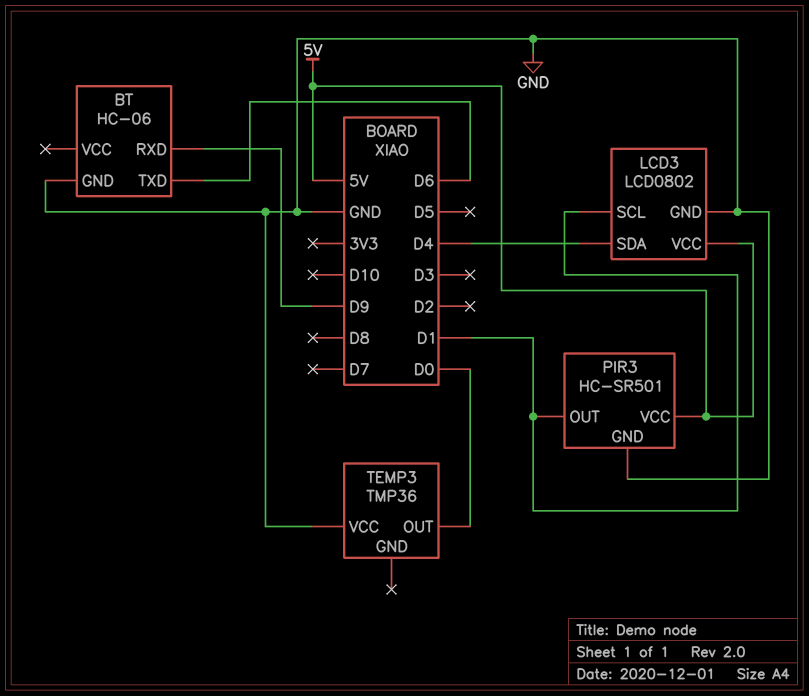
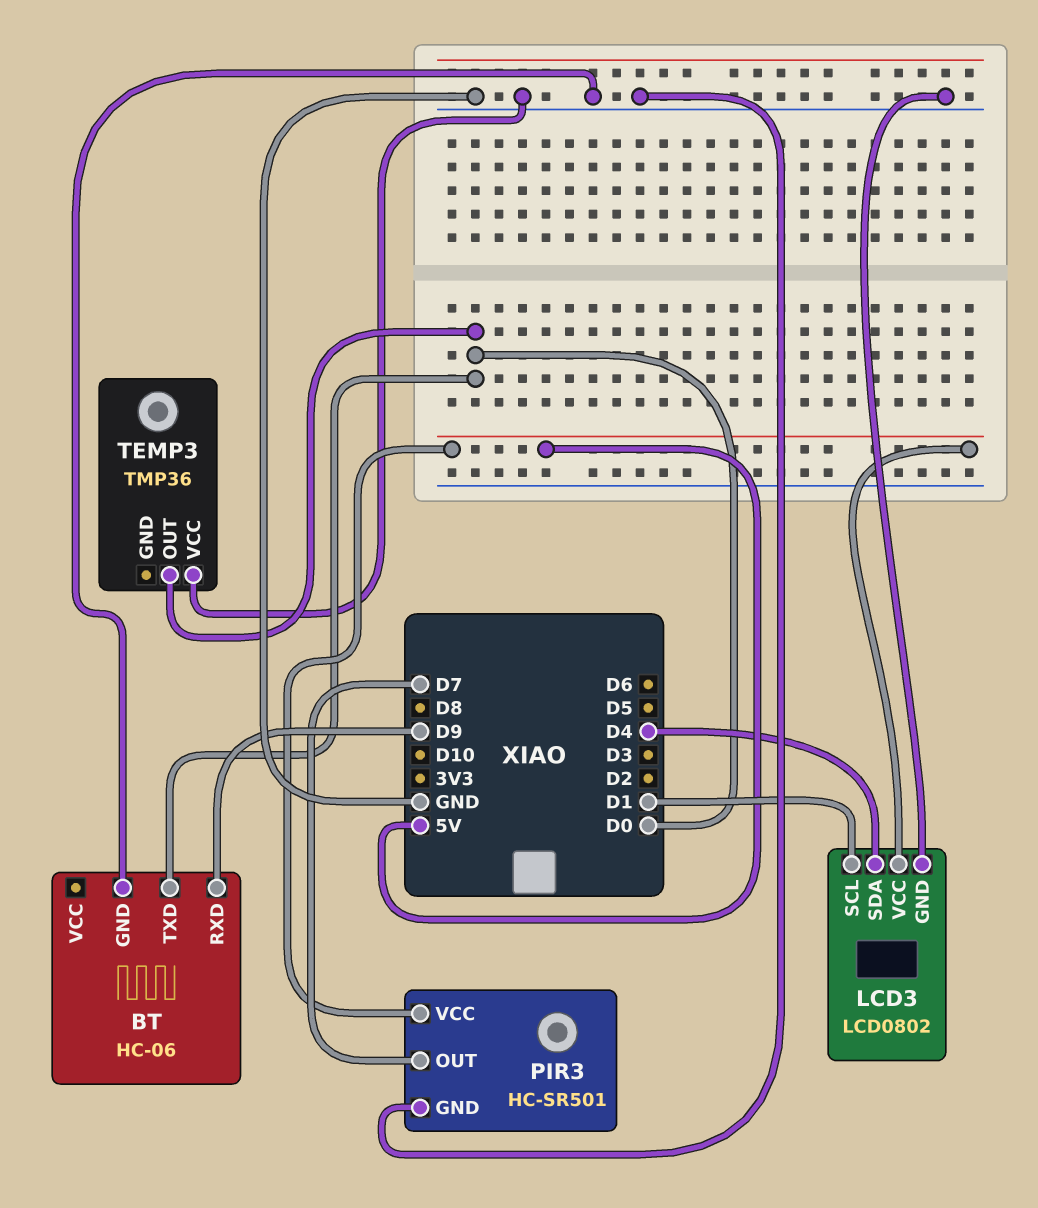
BT pin TXD: D6 -> D0
PIR3 pin OUT: D1 -> D7

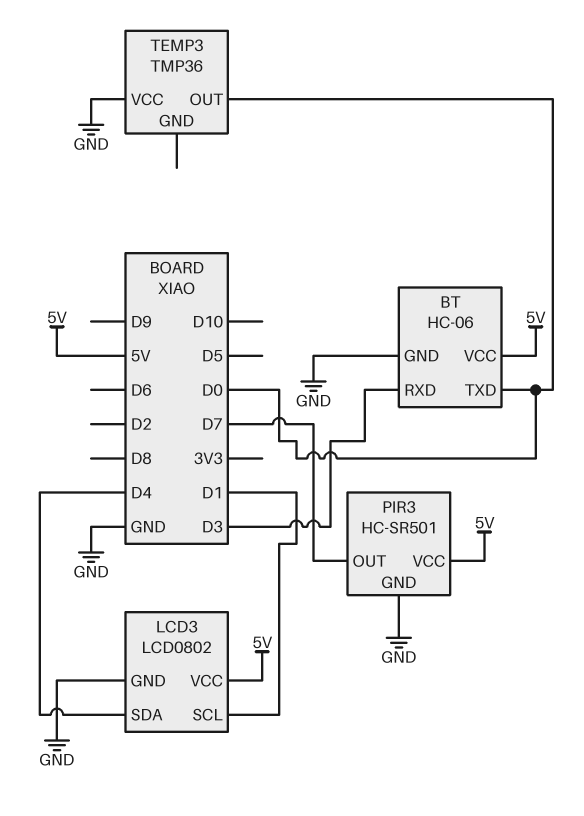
BT pin RXD: D9 -> D3
BT pin VCC: none -> 5V

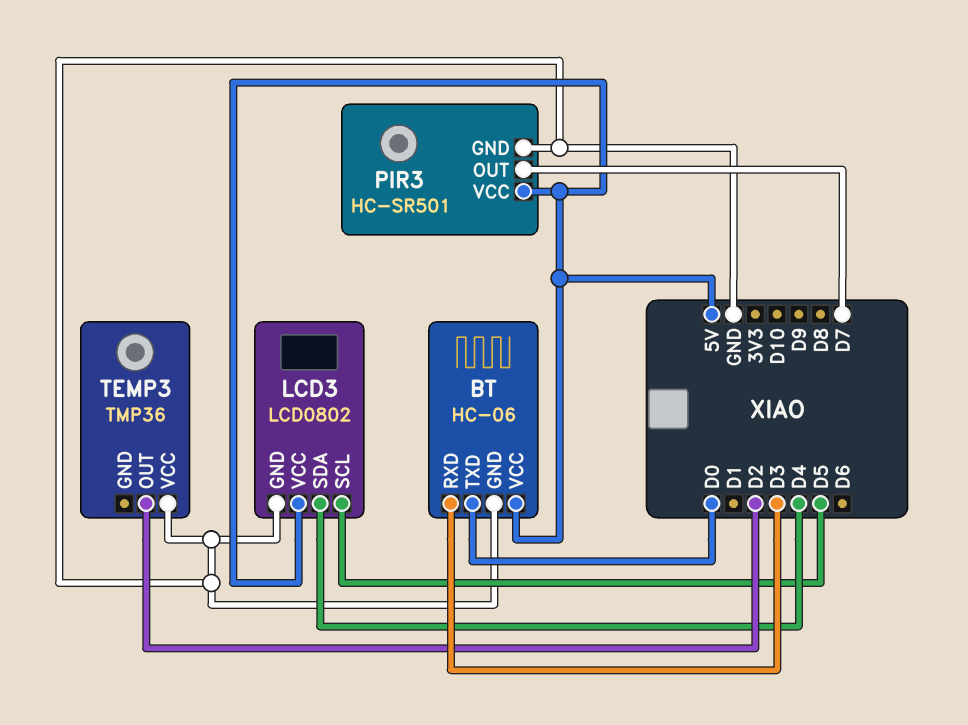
LCD3 pin SCL: D1 -> D5
TEMP3 pin OUT: D0 -> D2

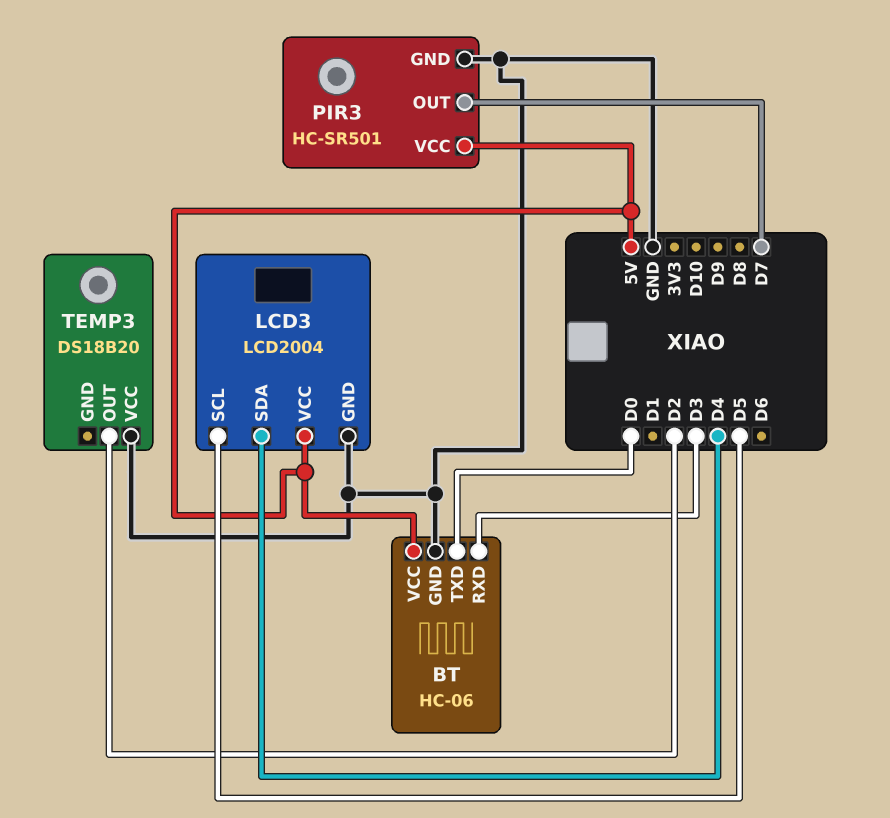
LCD3: LCD0802 -> LCD2004
TEMP3: TMP36 -> DS18B20

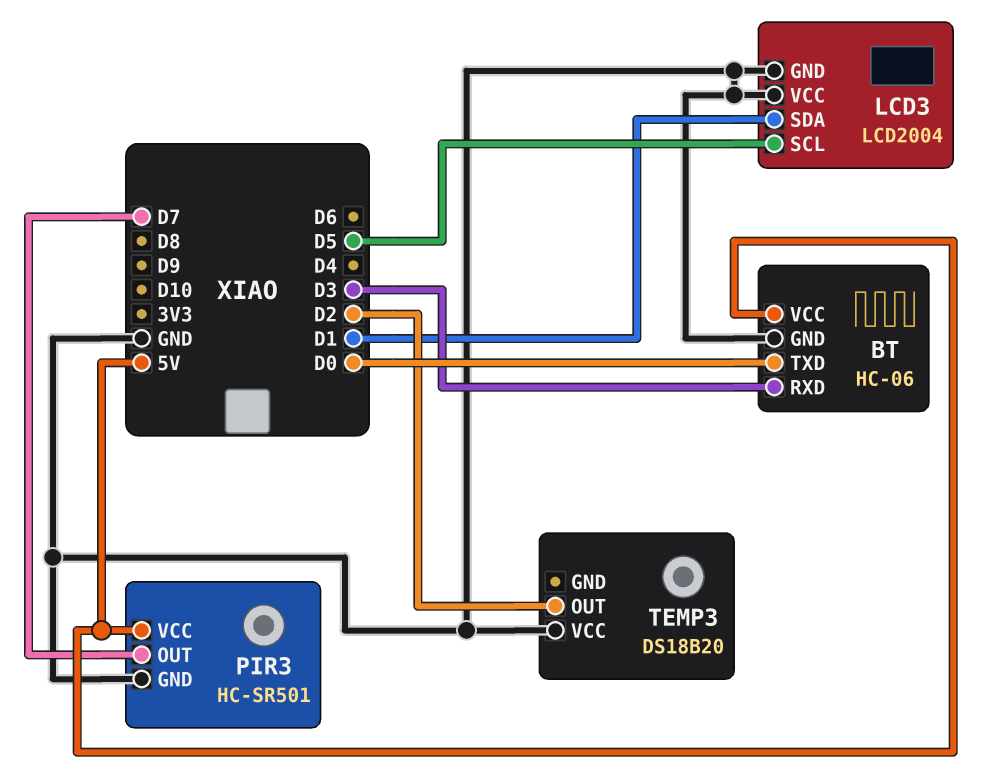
LCD3 pin SDA: D4 -> D1
LCD3 pin VCC: 5V -> GND

